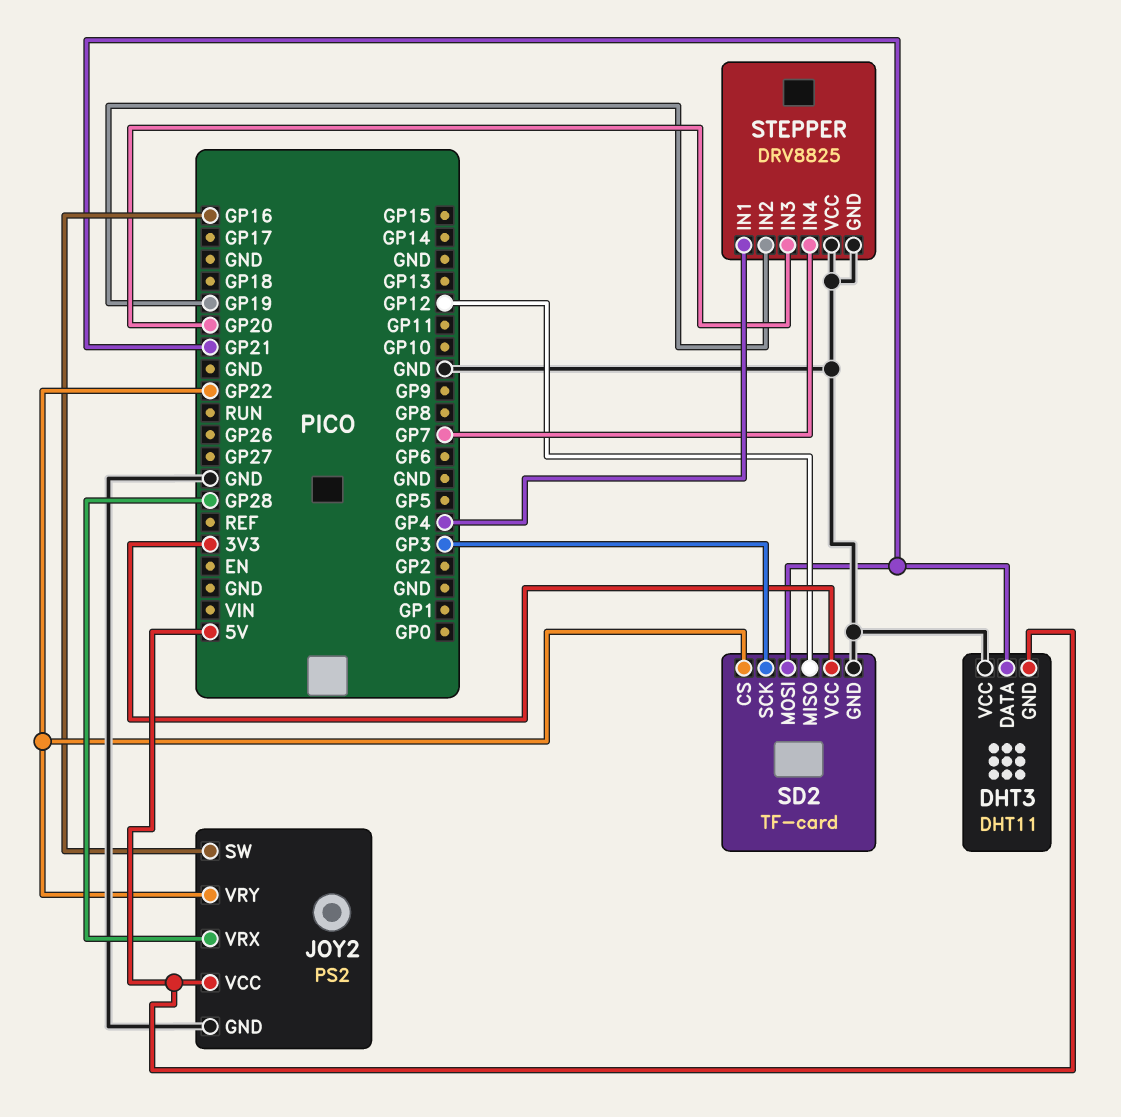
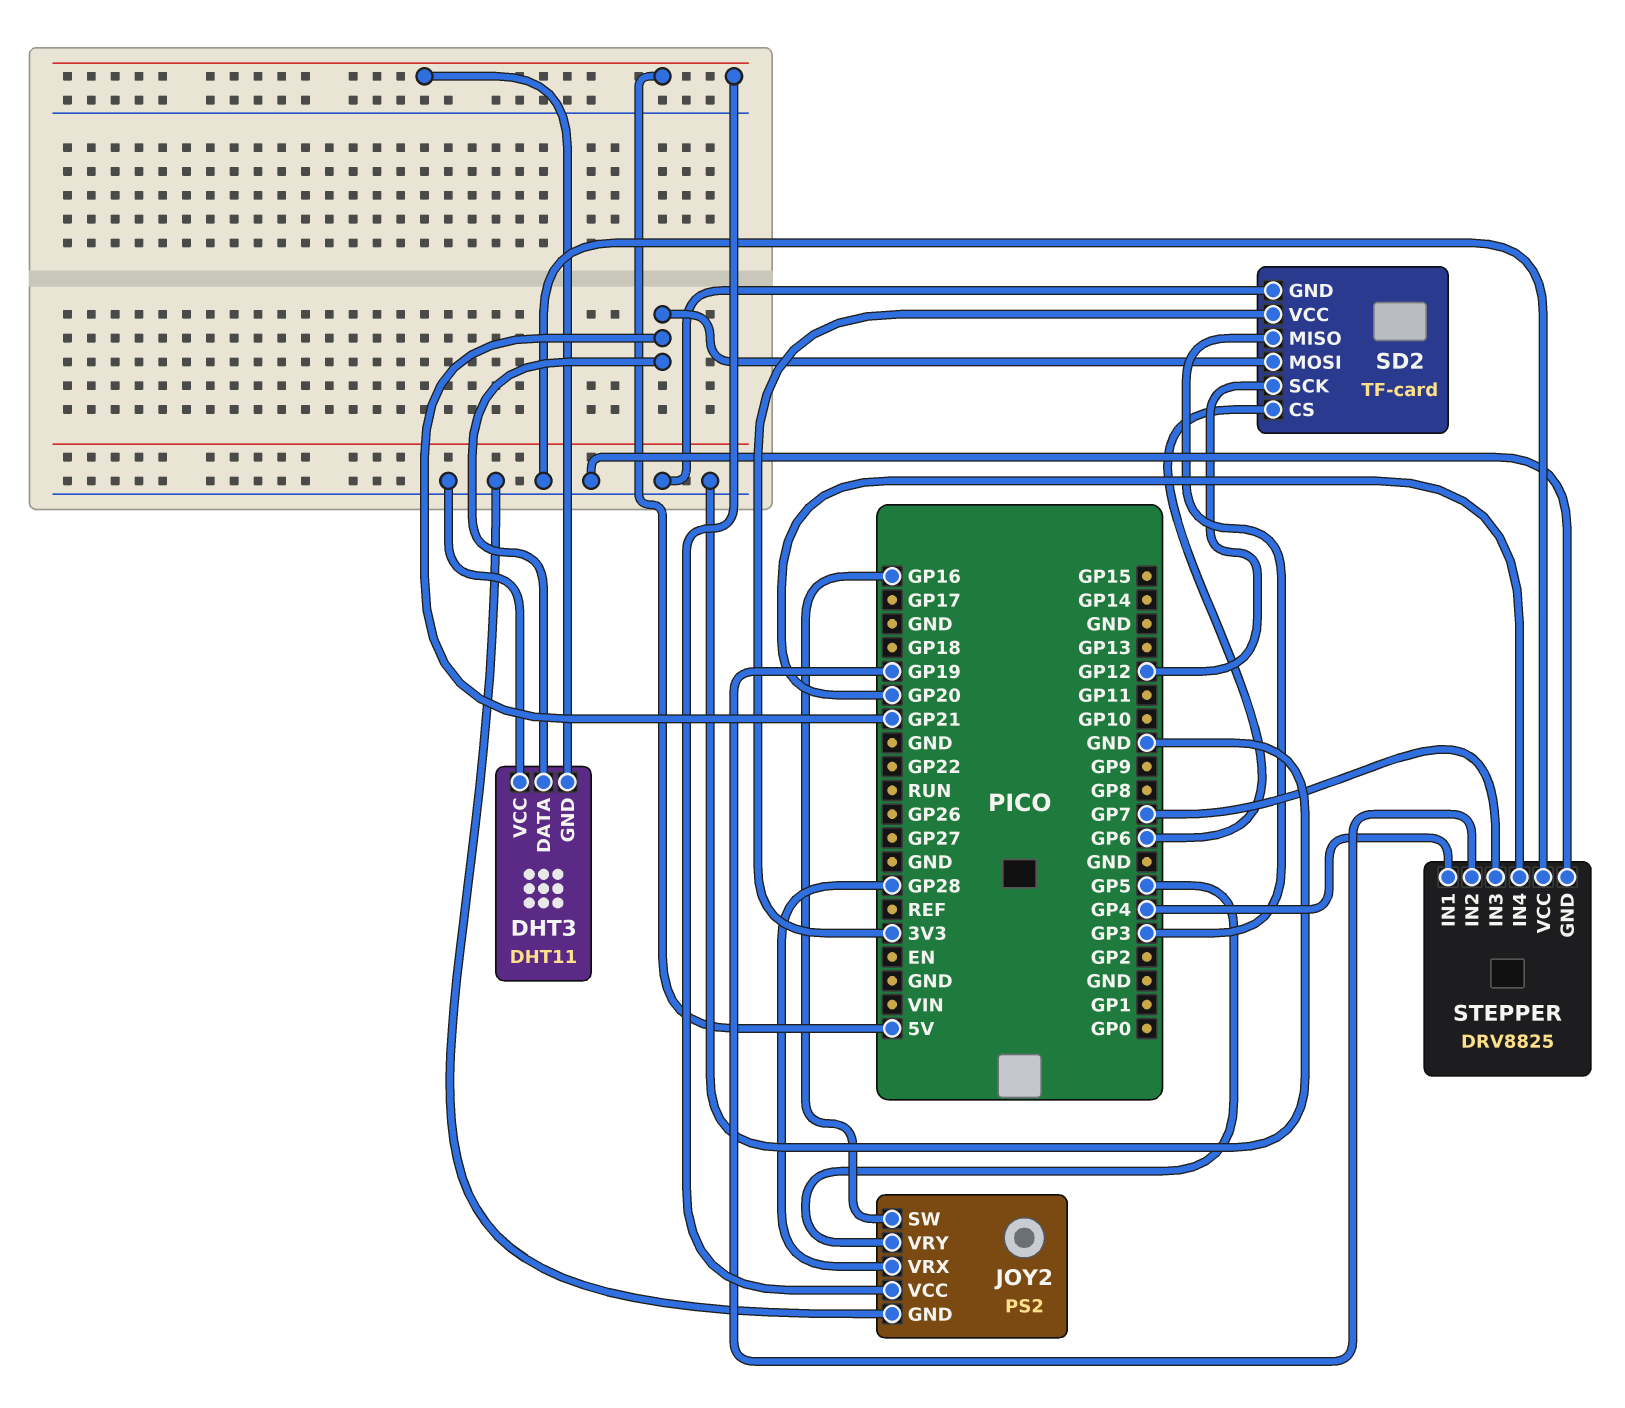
JOY2 pin VRY: GP22 -> GP5
SD2 pin CS: GP22 -> GP6
SD2 pin MISO: GP12 -> GP3
SD2 pin SCK: GP3 -> GP12
STEPPER pin IN3: GP20 -> GP7
STEPPER pin IN4: GP7 -> GP20

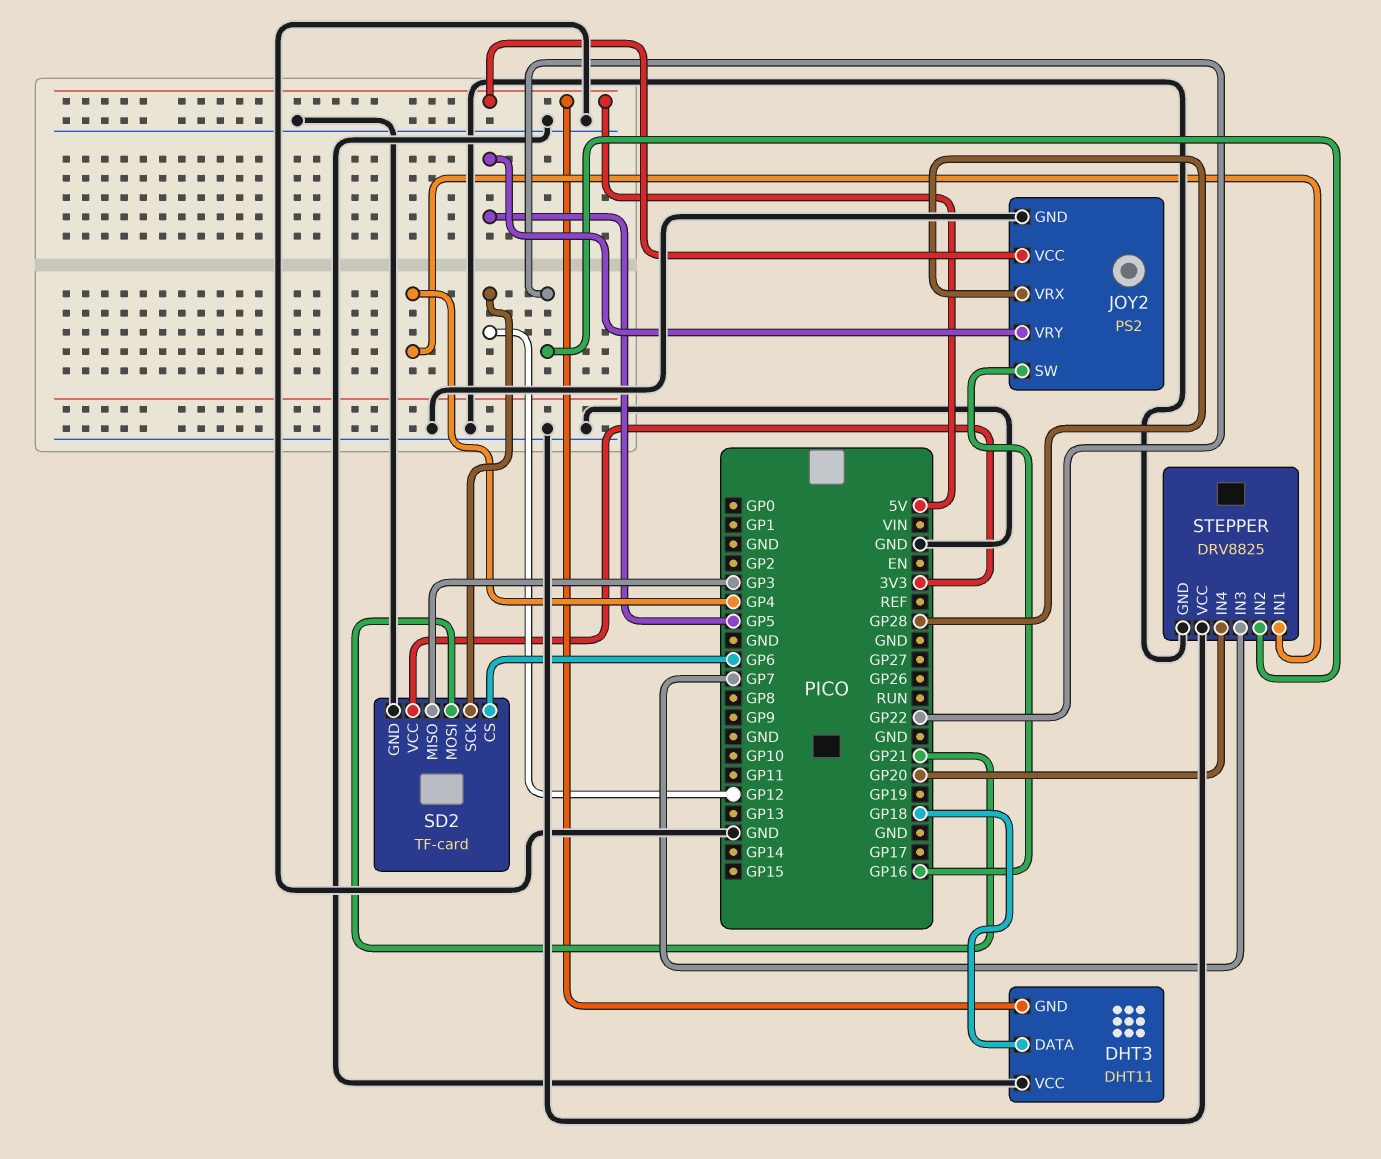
DHT3 pin DATA: GP21 -> GP18
STEPPER pin IN2: GP19 -> GP22

